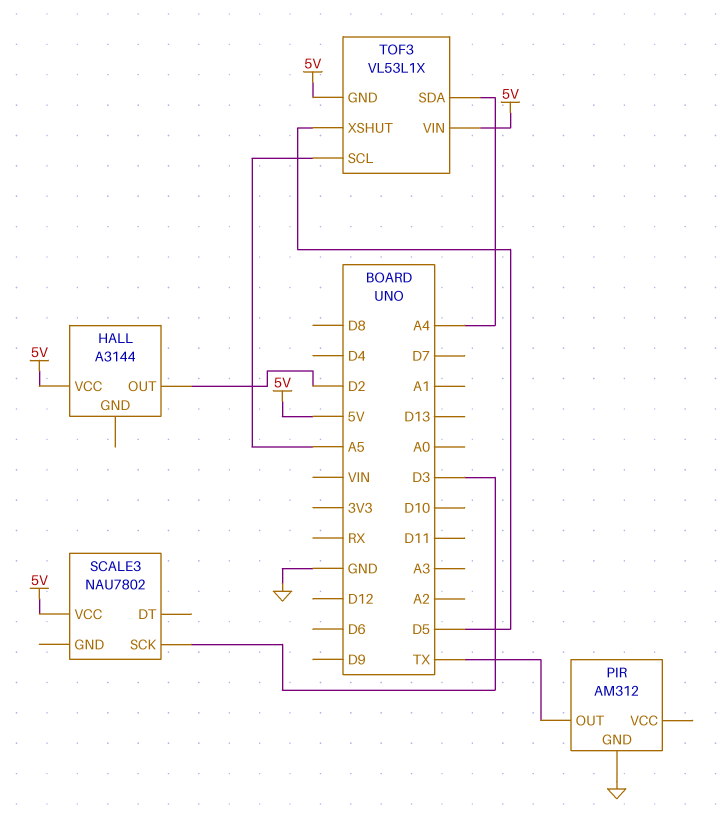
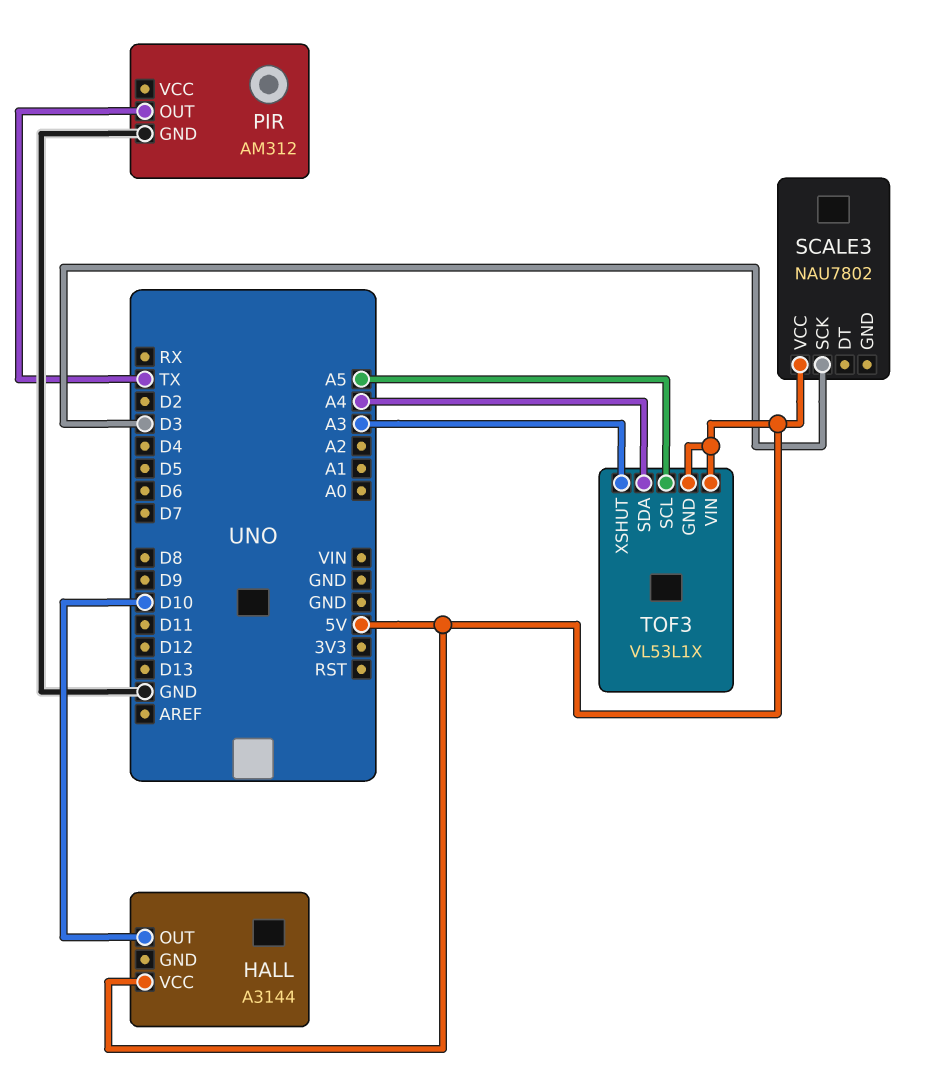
HALL pin OUT: D2 -> D10
TOF3 pin XSHUT: D5 -> A3

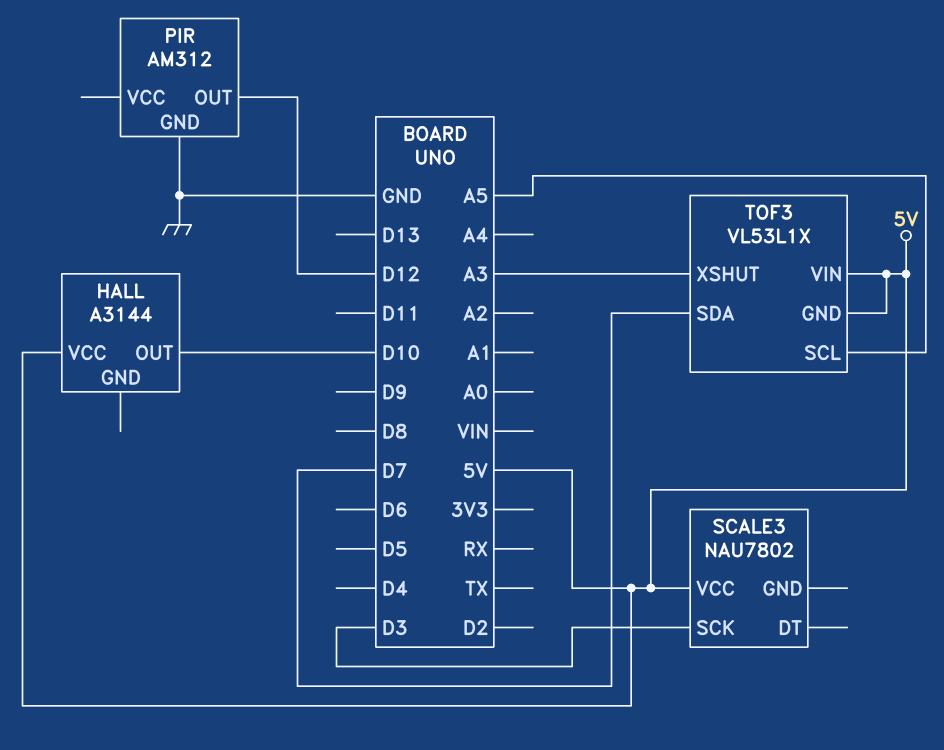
PIR pin OUT: TX -> D12
TOF3 pin SDA: A4 -> D7

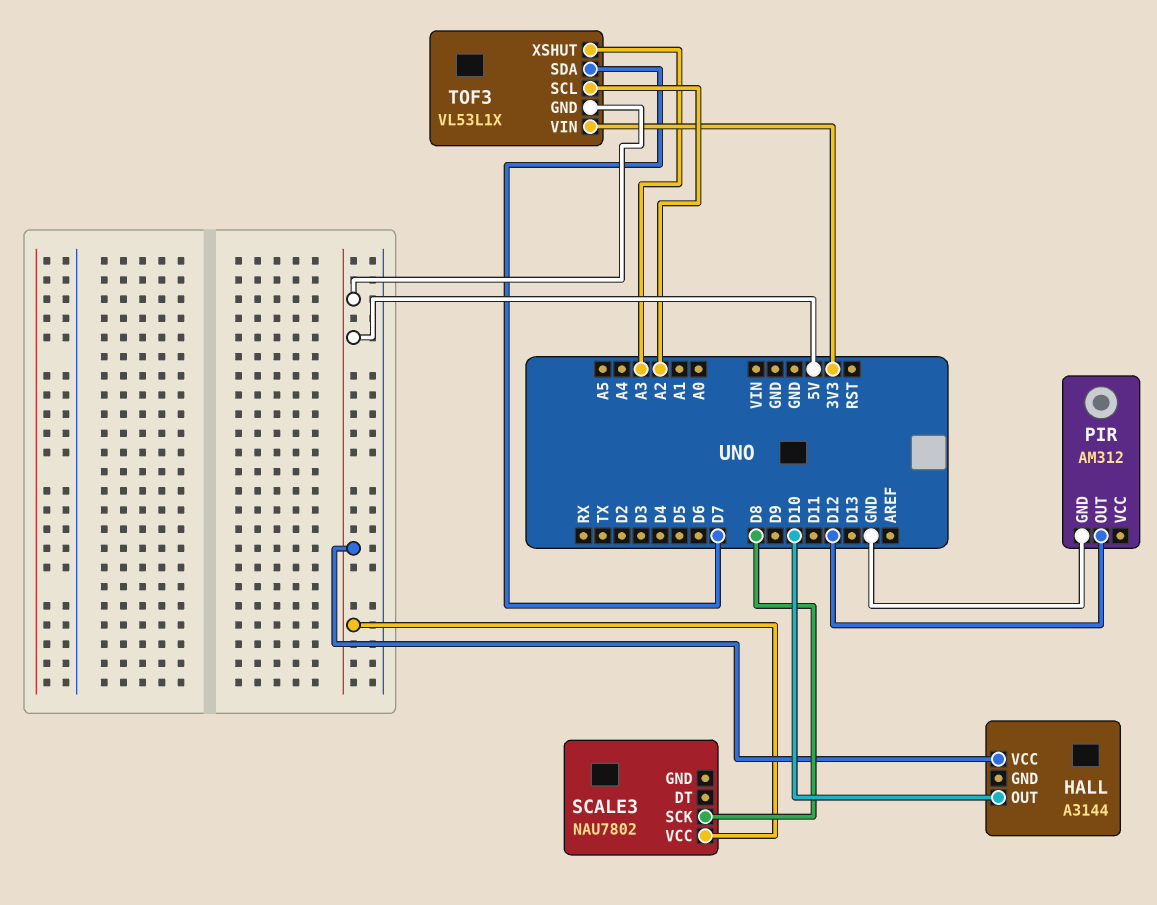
SCALE3 pin SCK: D3 -> D8
TOF3 pin SCL: A5 -> A2
TOF3 pin VIN: 5V -> 3V3

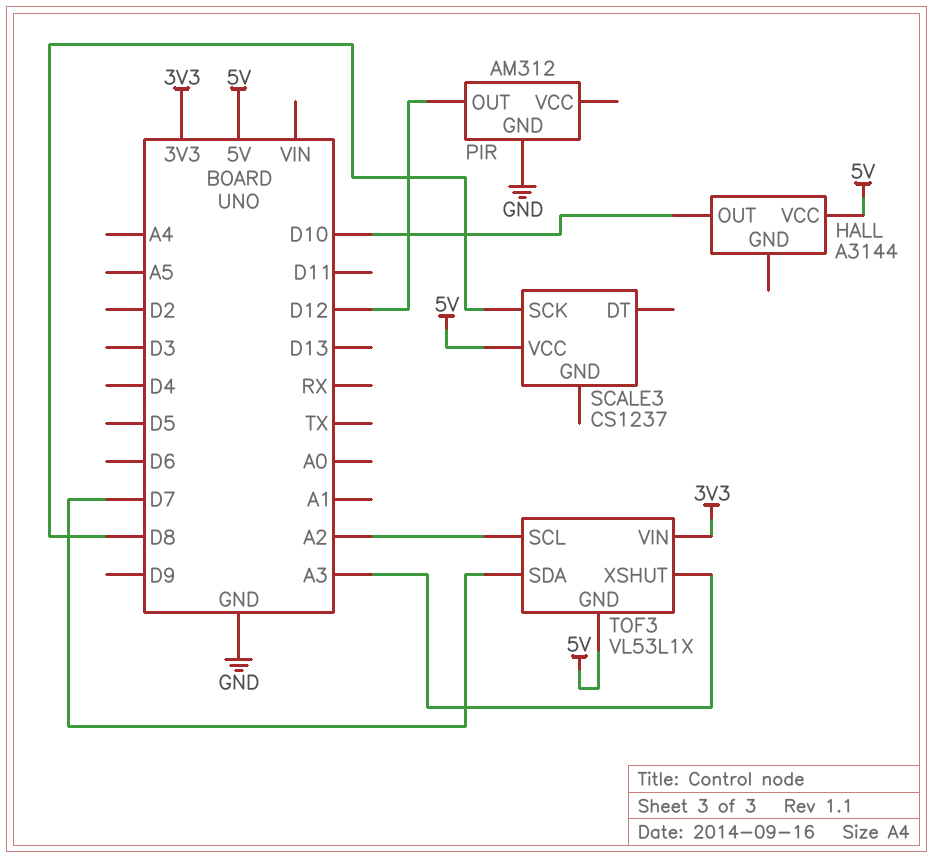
SCALE3: NAU7802 -> CS1237

